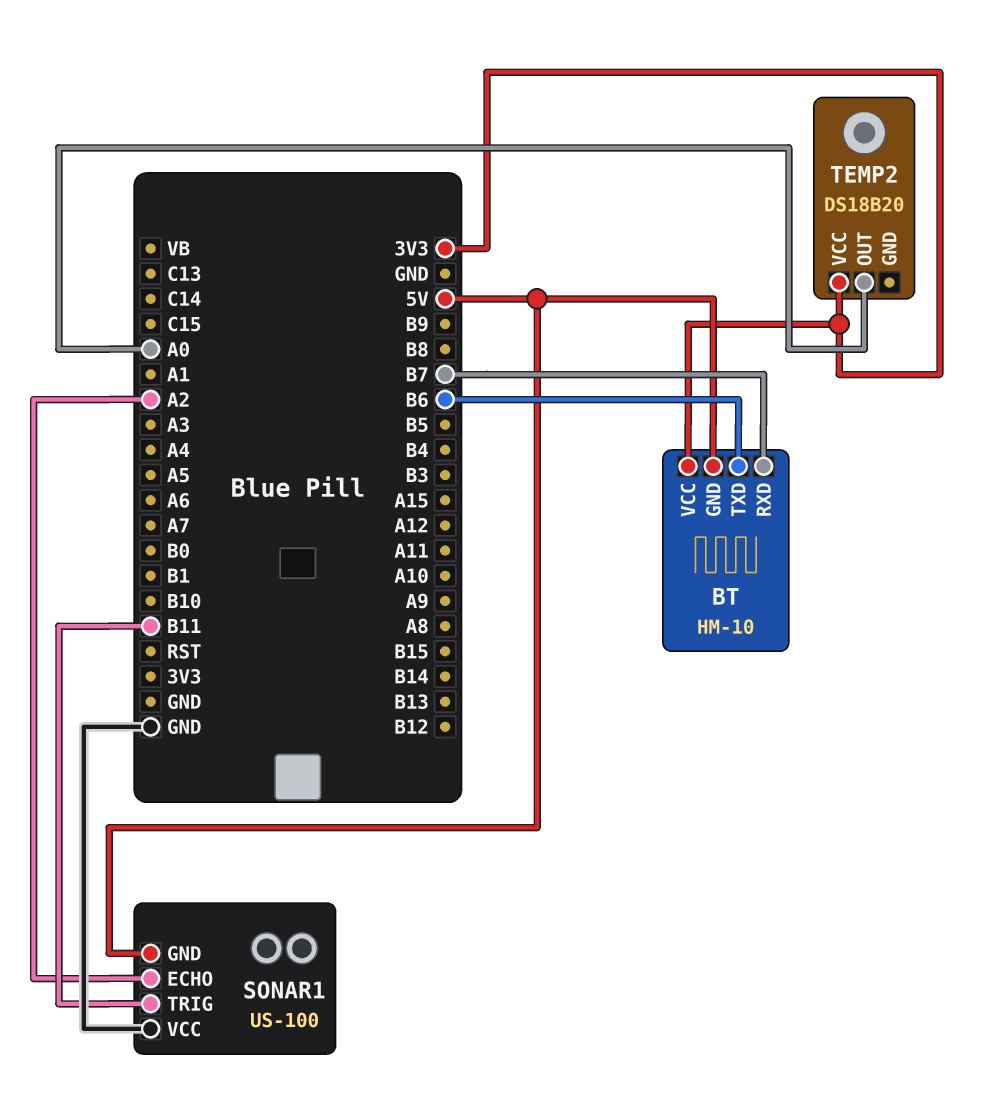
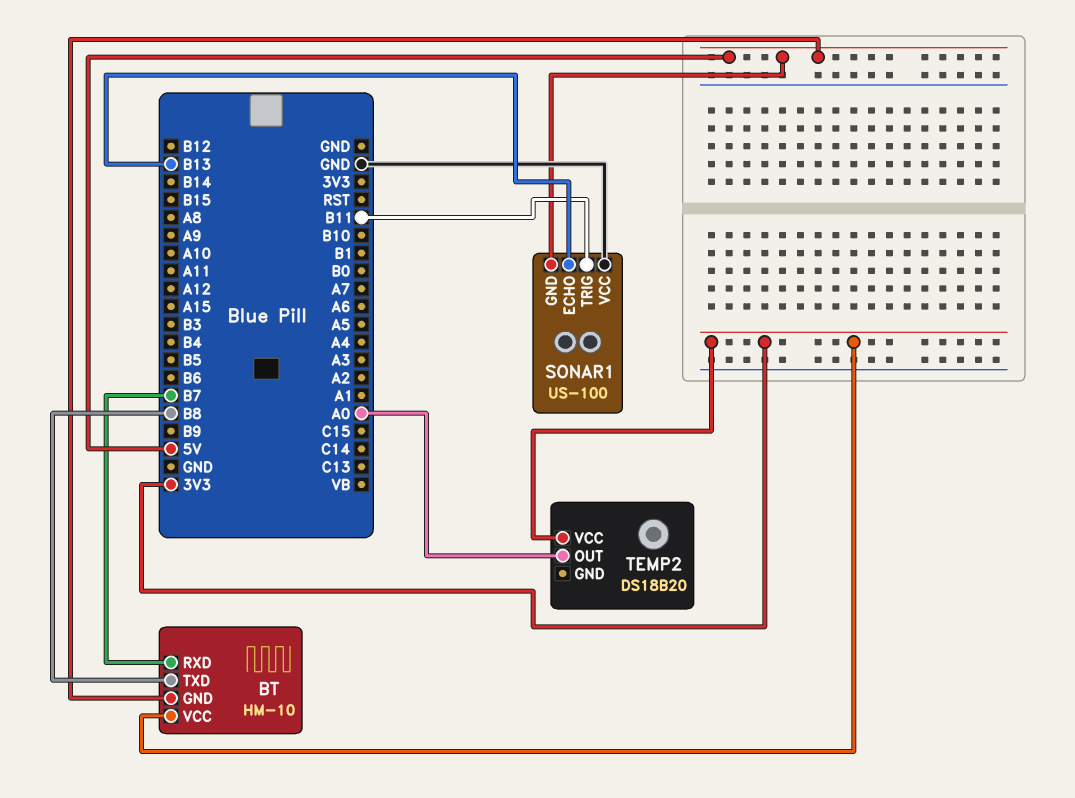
BT pin TXD: B6 -> B8
SONAR1 pin ECHO: A2 -> B13

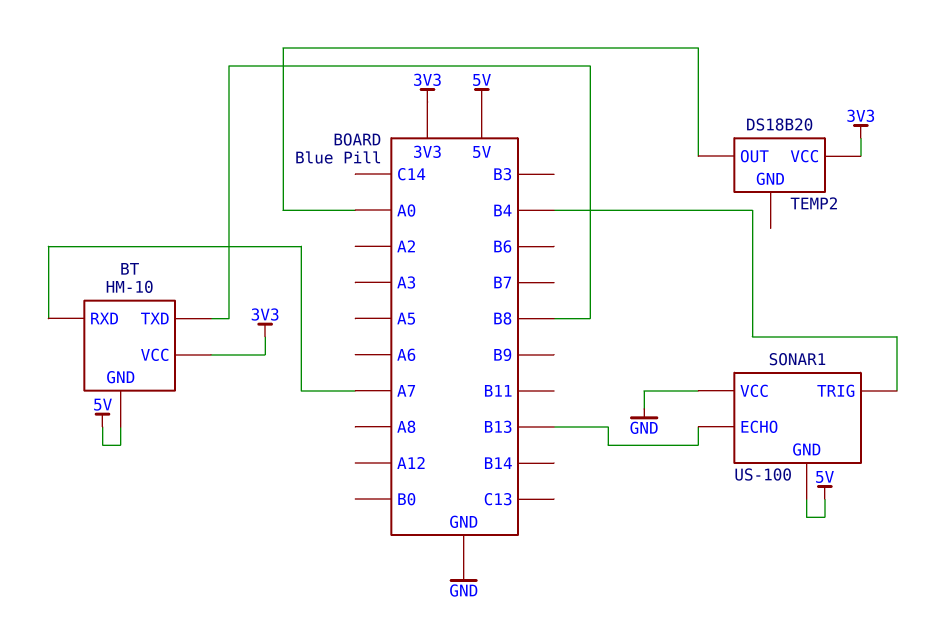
BT pin RXD: B7 -> A7
SONAR1 pin TRIG: B11 -> B4

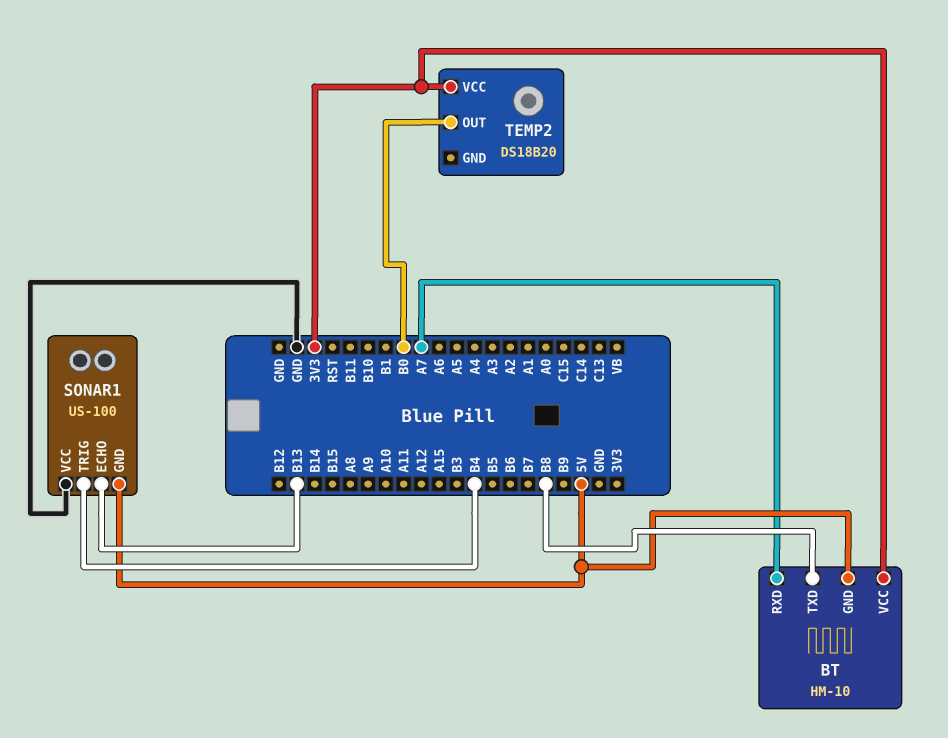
TEMP2 pin OUT: A0 -> B0

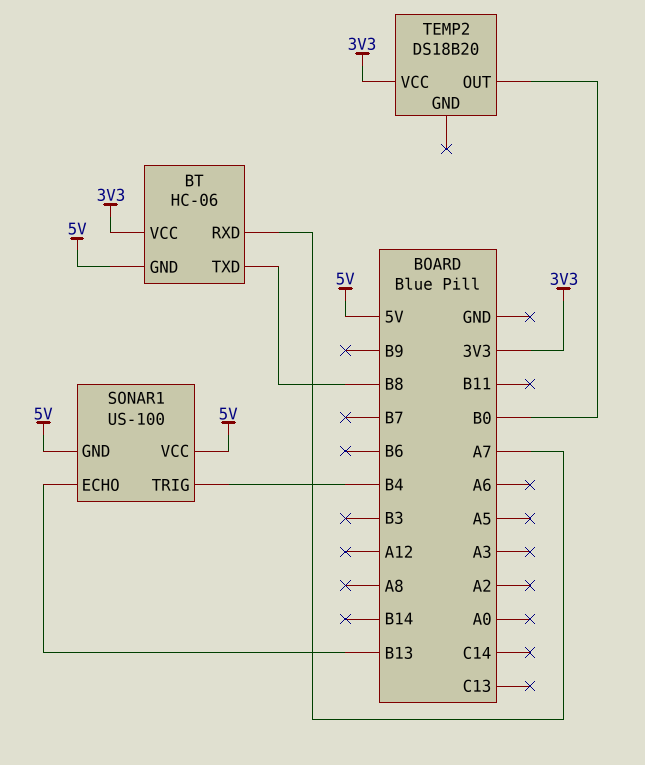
BT: HM-10 -> HC-06
SONAR1 pin VCC: GND -> 5V

